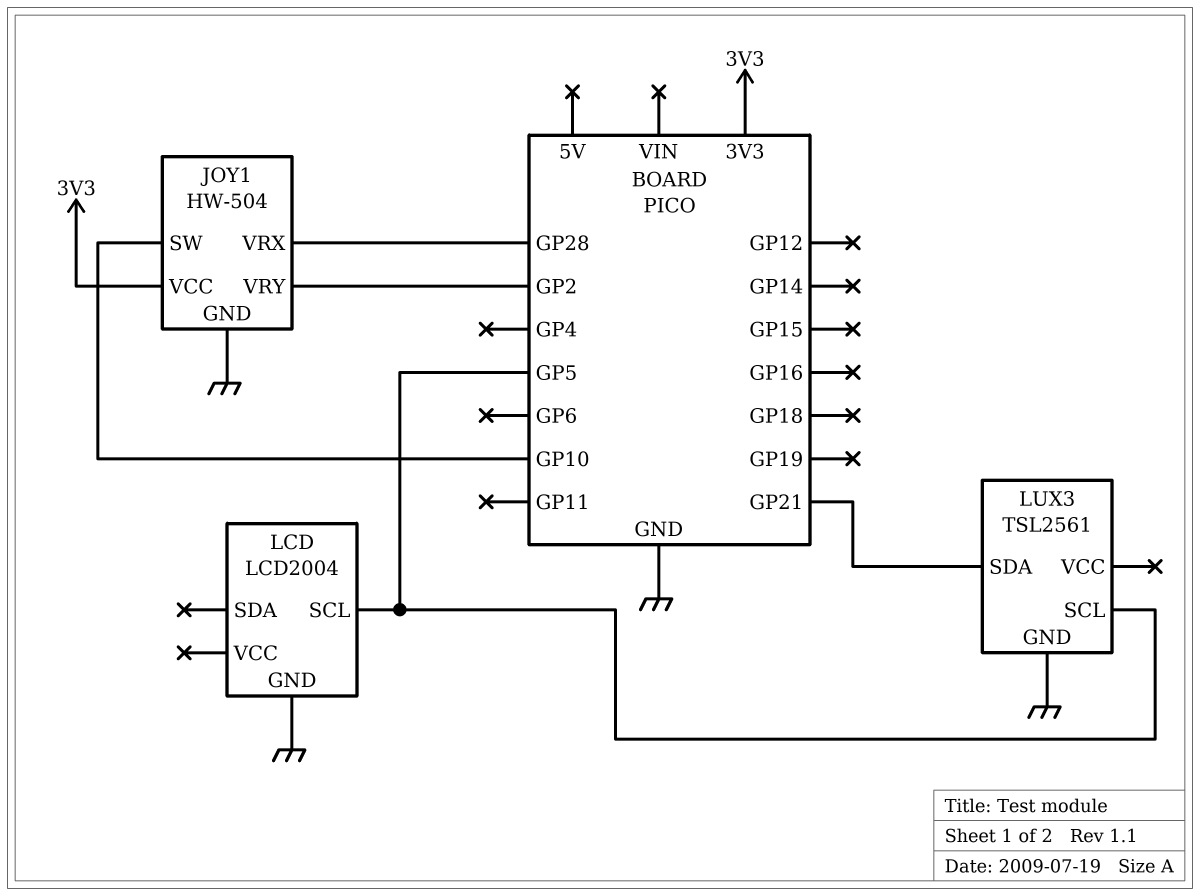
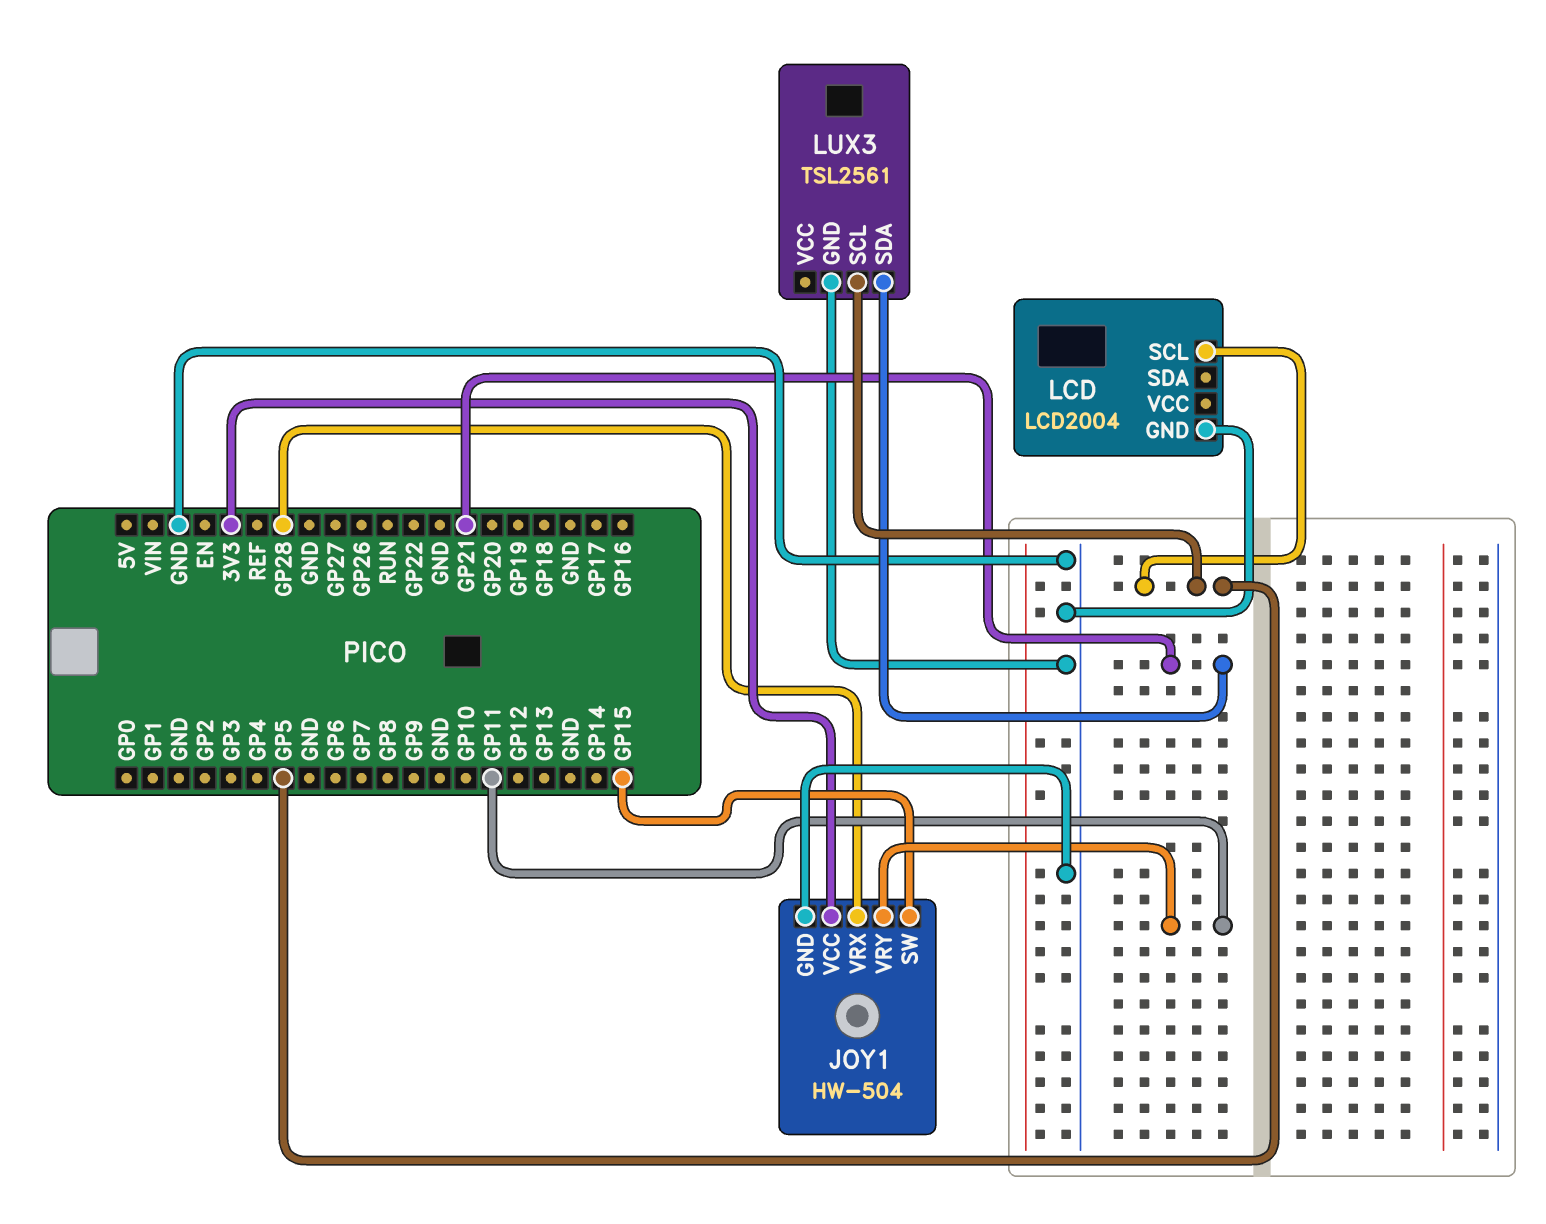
JOY1 pin SW: GP10 -> GP15
JOY1 pin VRY: GP2 -> GP11

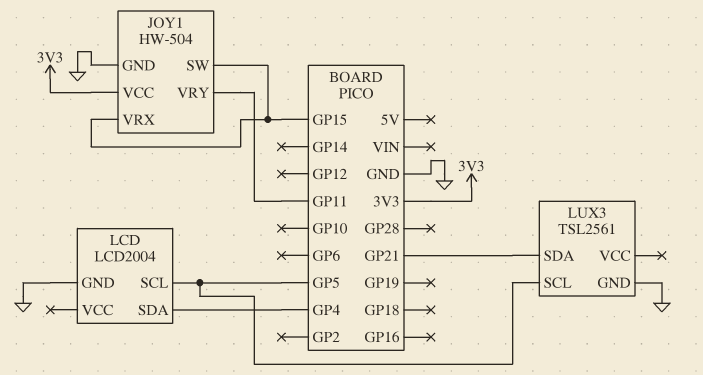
JOY1 pin VRX: GP28 -> GP15
LCD pin SDA: none -> GP4

